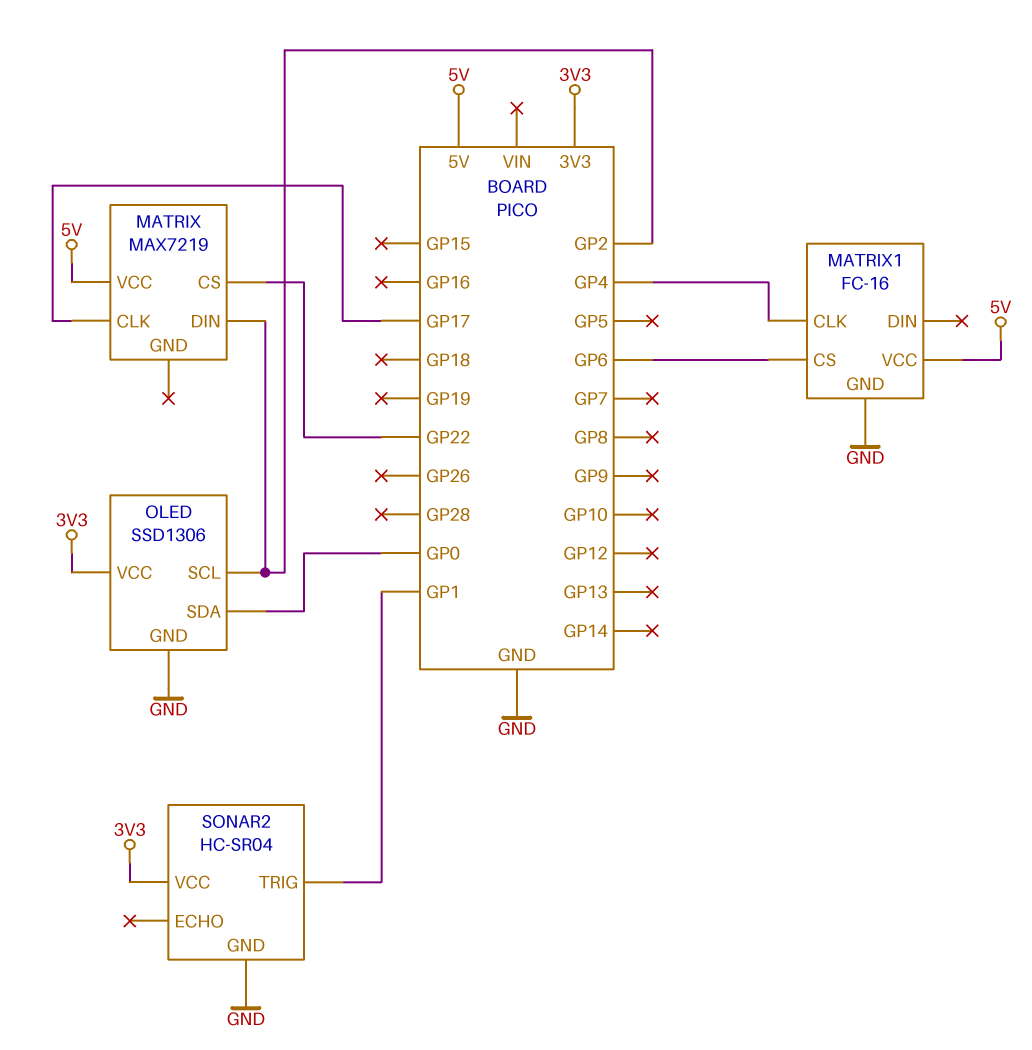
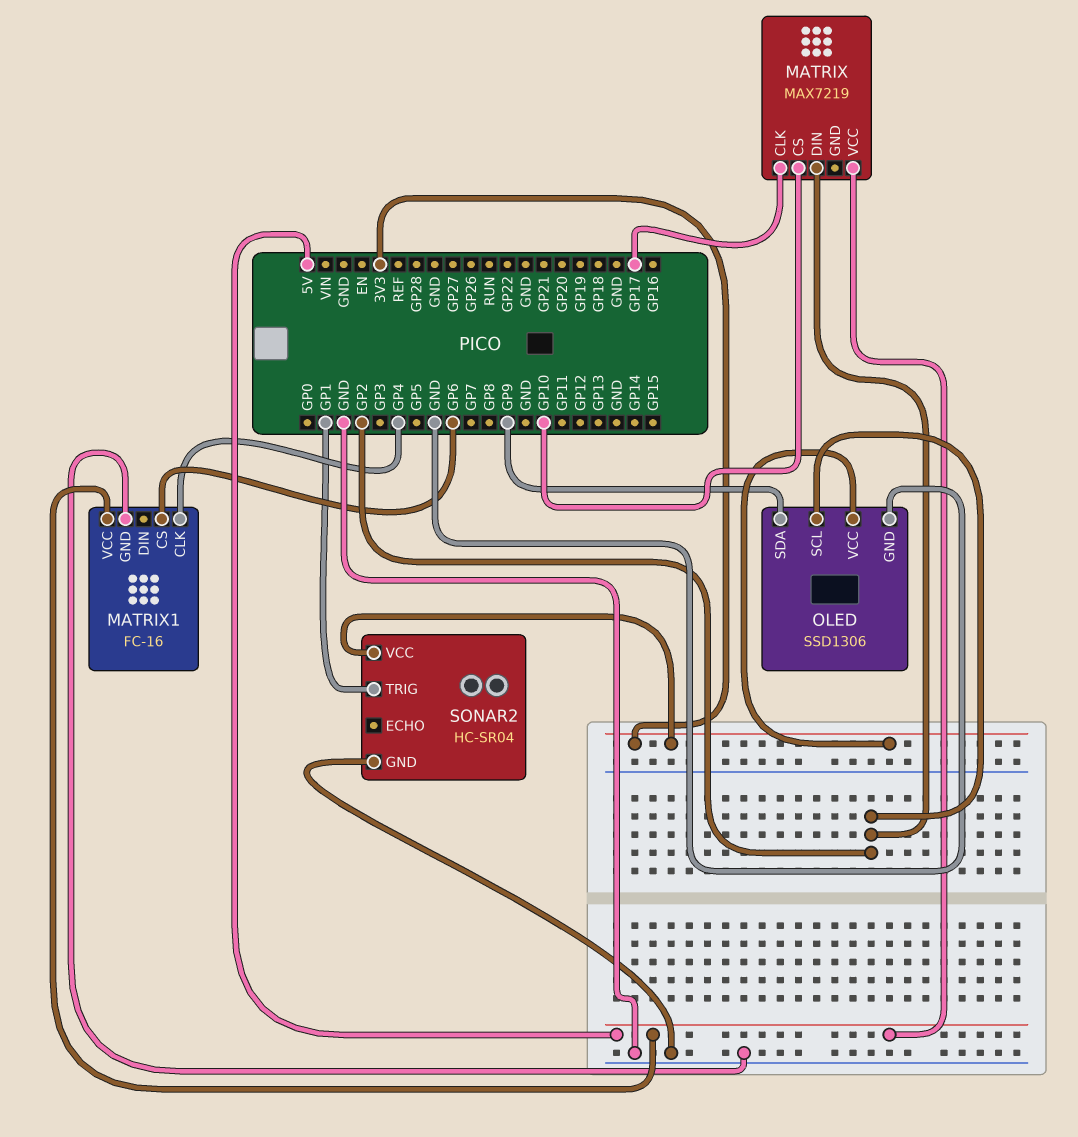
MATRIX pin CS: GP22 -> GP10
OLED pin SDA: GP0 -> GP9

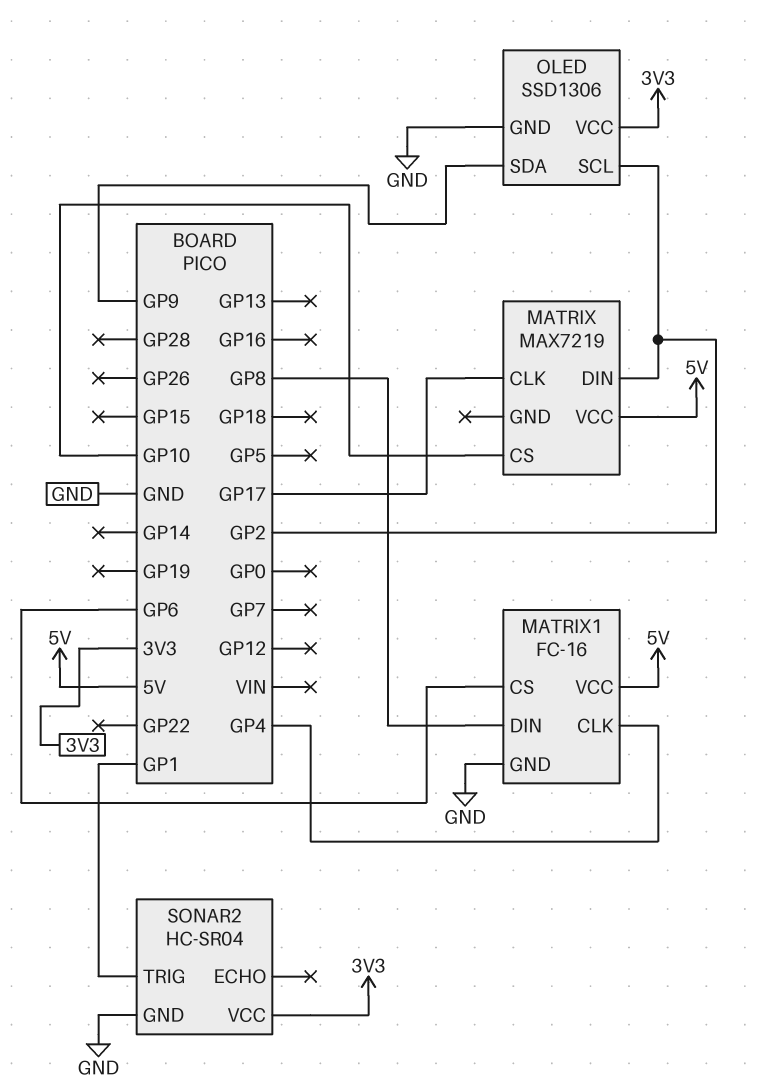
MATRIX1 pin DIN: none -> GP8

